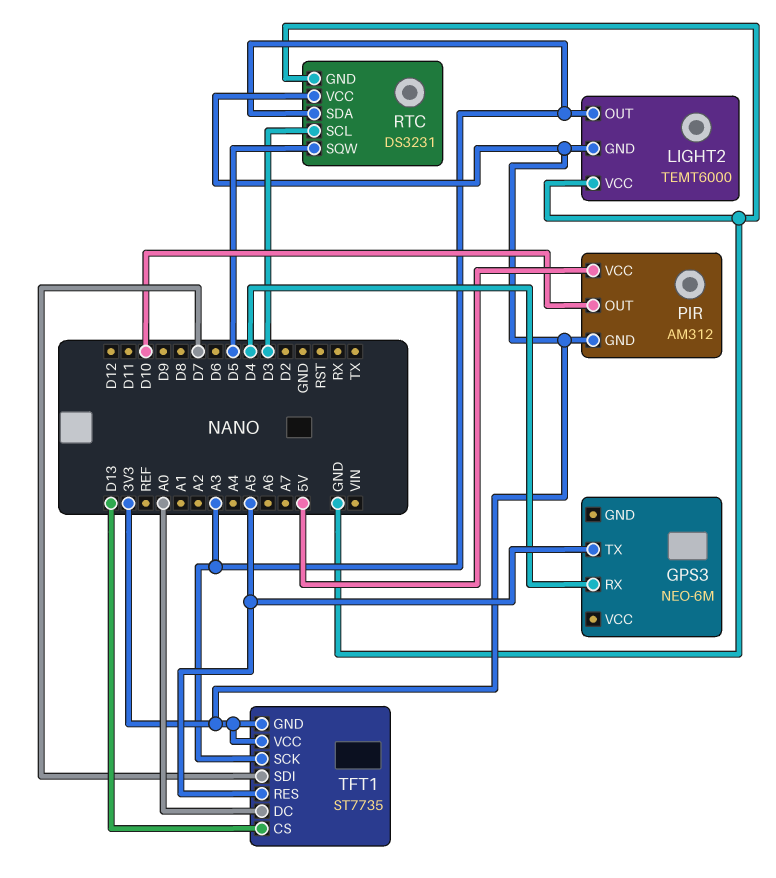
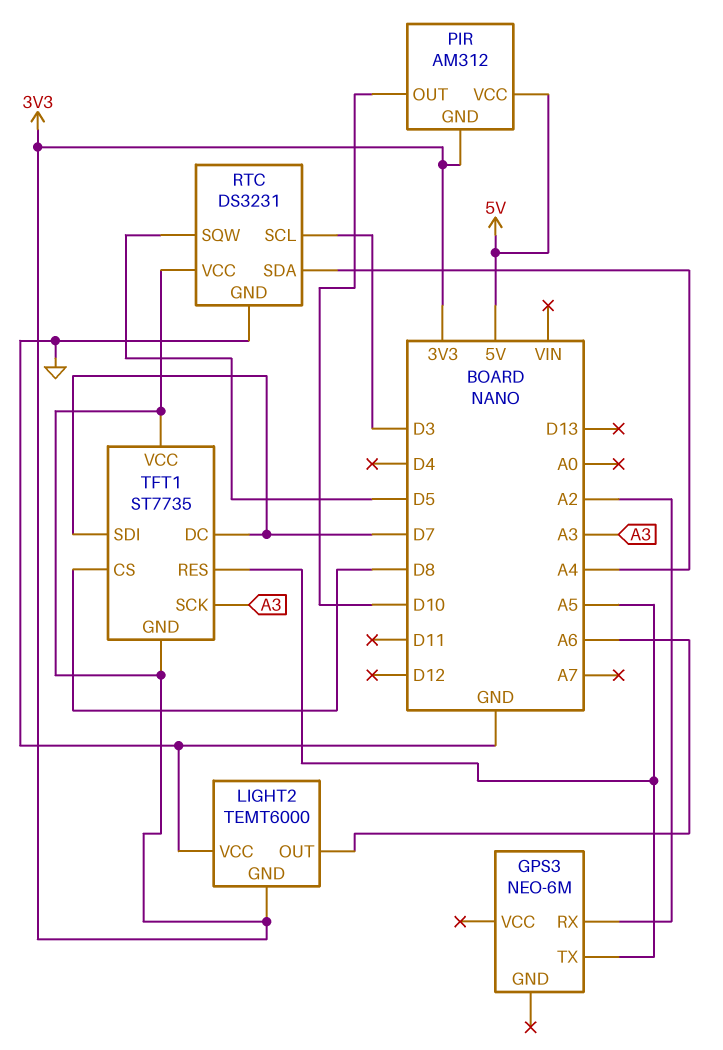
GPS3 pin RX: D4 -> A2
LIGHT2 pin OUT: A3 -> A6
RTC pin SDA: A3 -> A4
TFT1 pin CS: D13 -> D8
TFT1 pin DC: A0 -> D7

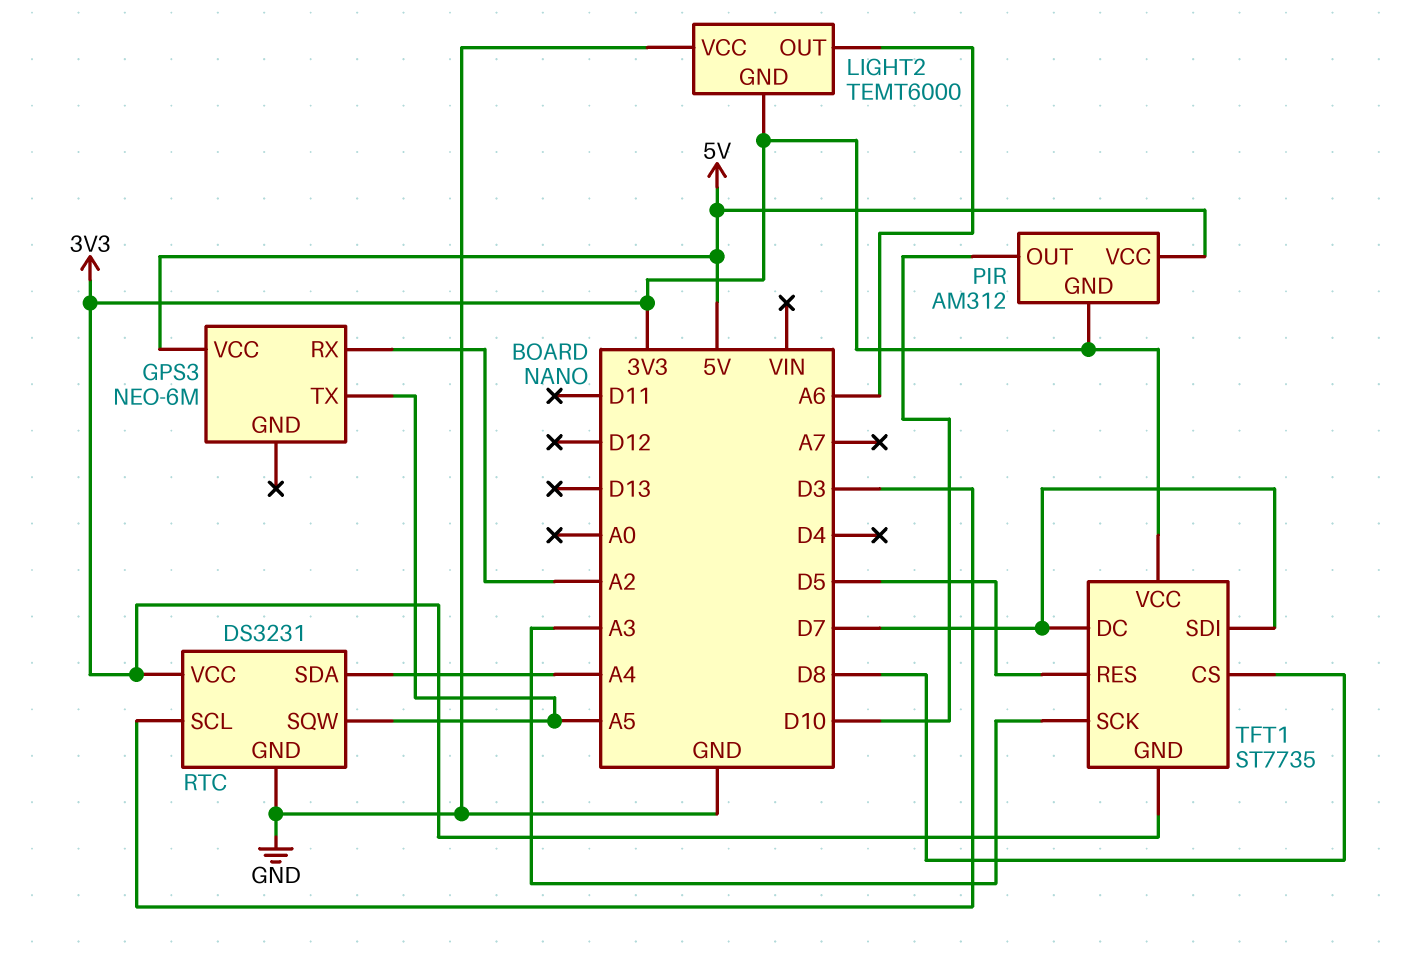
GPS3 pin VCC: none -> 5V
RTC pin SQW: D5 -> A5
TFT1 pin RES: A5 -> D5

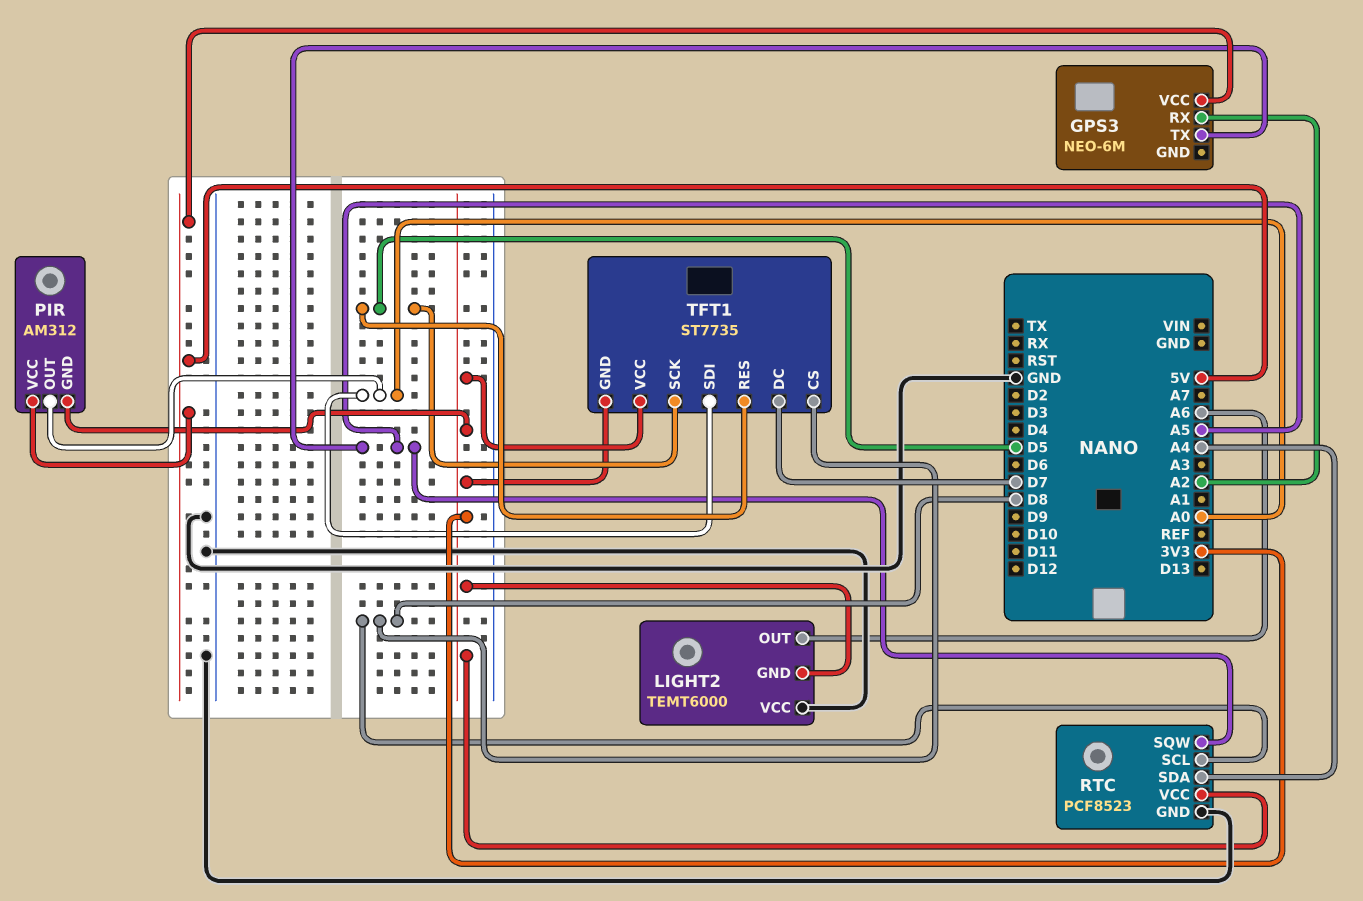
PIR pin OUT: D10 -> A0
RTC: DS3231 -> PCF8523
RTC pin SCL: D3 -> D8
TFT1 pin SCK: A3 -> D5
TFT1 pin SDI: D7 -> A0

